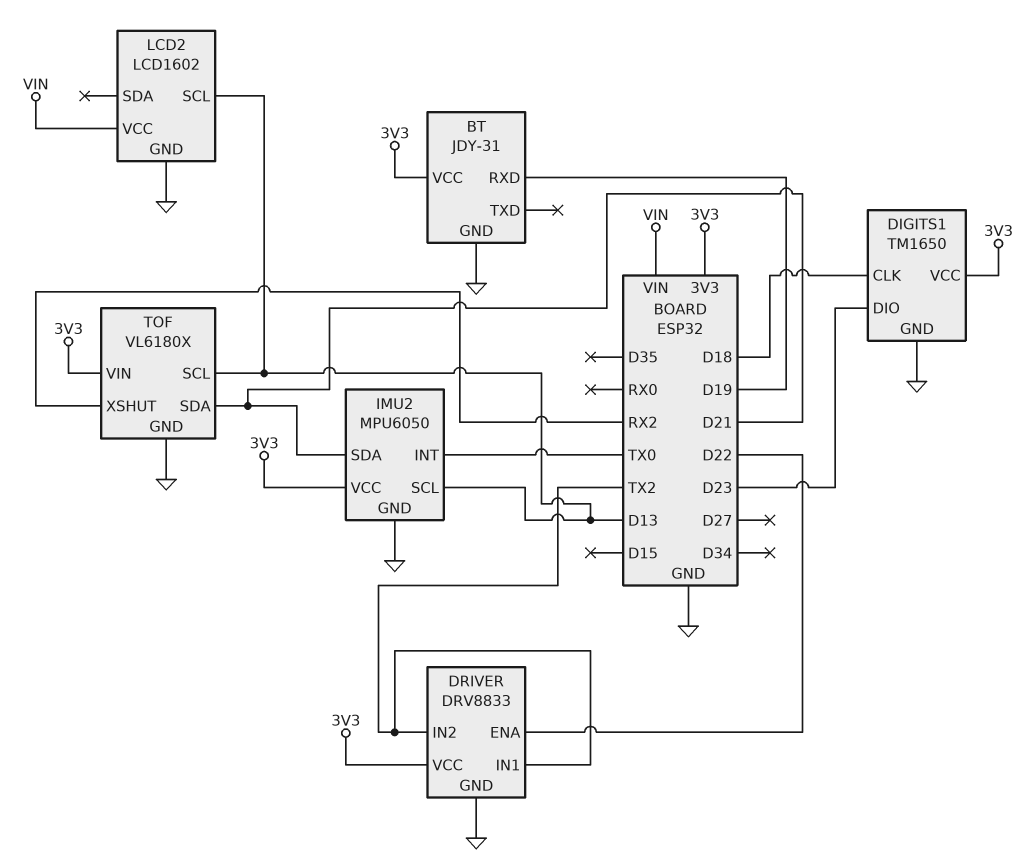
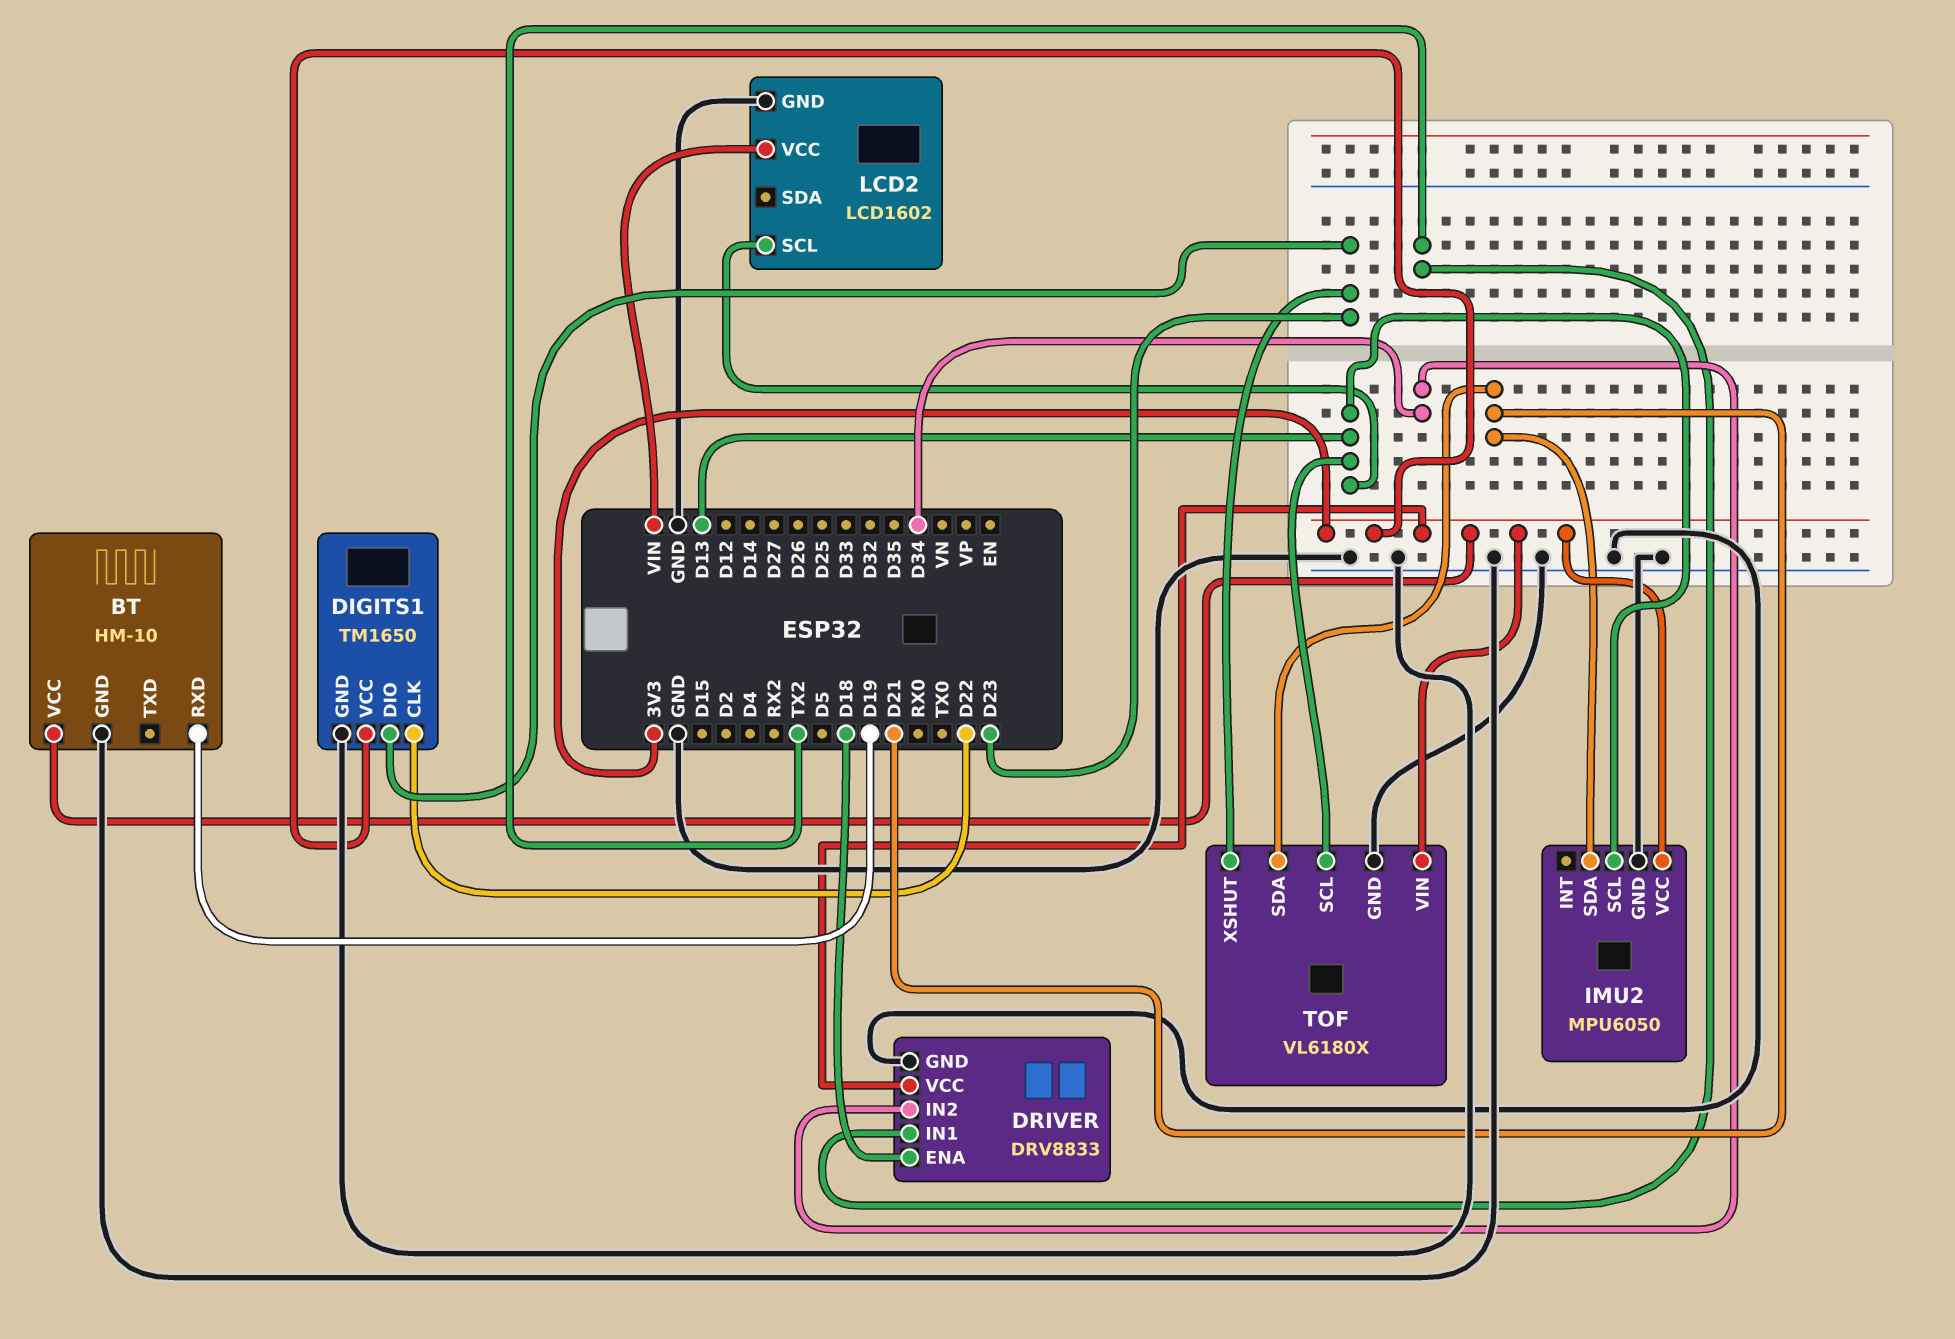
BT: JDY-31 -> HM-10
DIGITS1 pin CLK: D18 -> D22
DRIVER pin ENA: D22 -> D18
DRIVER pin IN2: TX2 -> D34
IMU2 pin INT: TX0 -> none
TOF pin XSHUT: RX2 -> D23

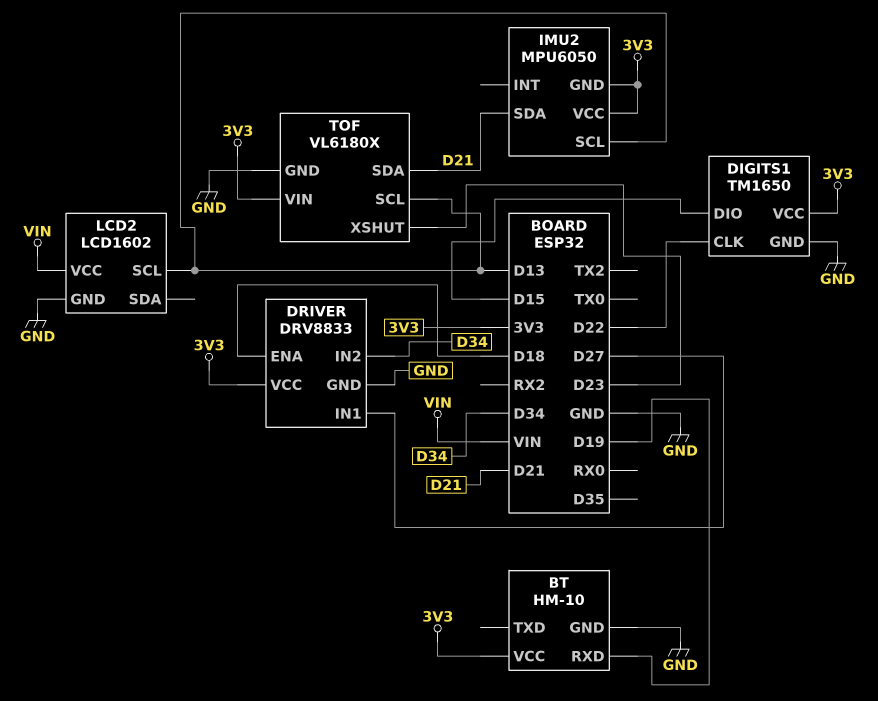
DIGITS1 pin DIO: D23 -> D15
DRIVER pin IN1: TX2 -> D27
IMU2 pin GND: GND -> 3V3

